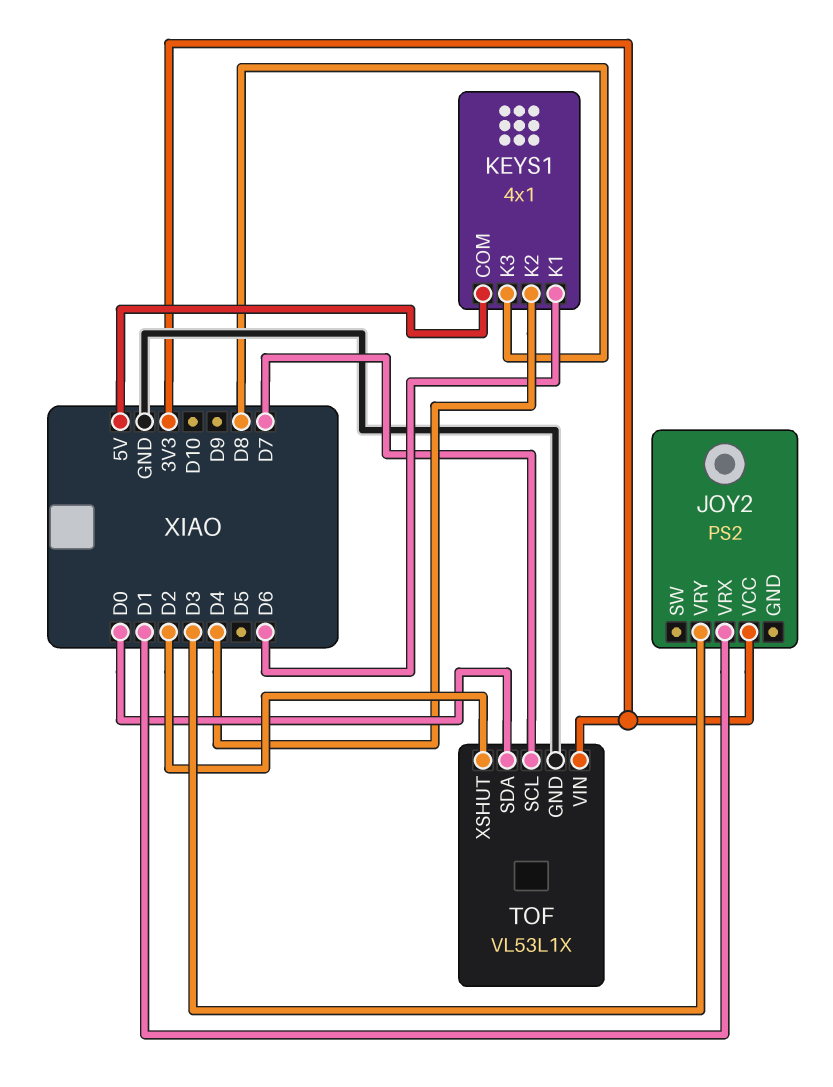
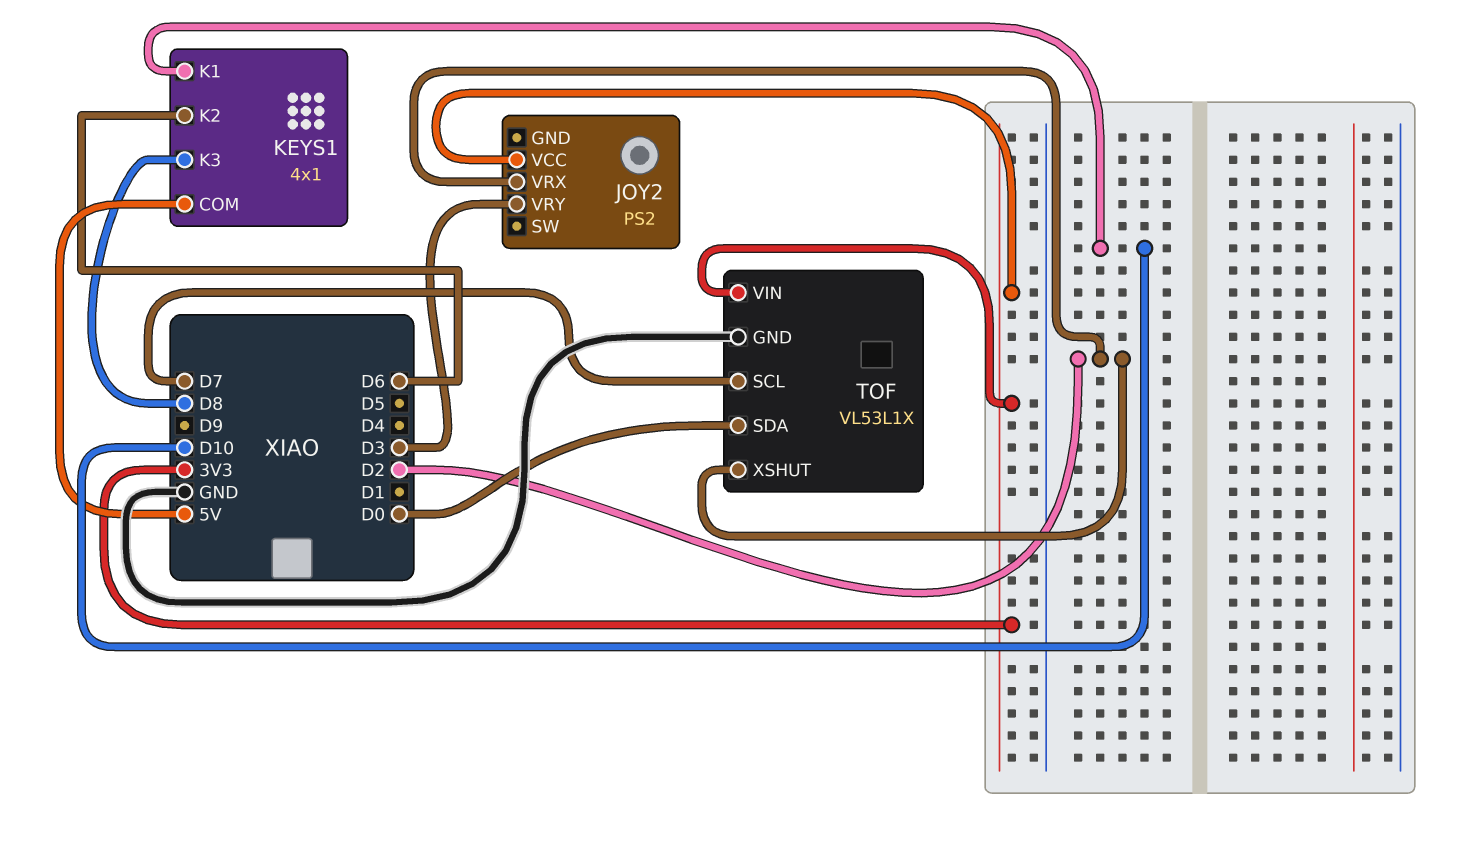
JOY2 pin VRX: D1 -> D2
KEYS1 pin K1: D6 -> D10
KEYS1 pin K2: D4 -> D6

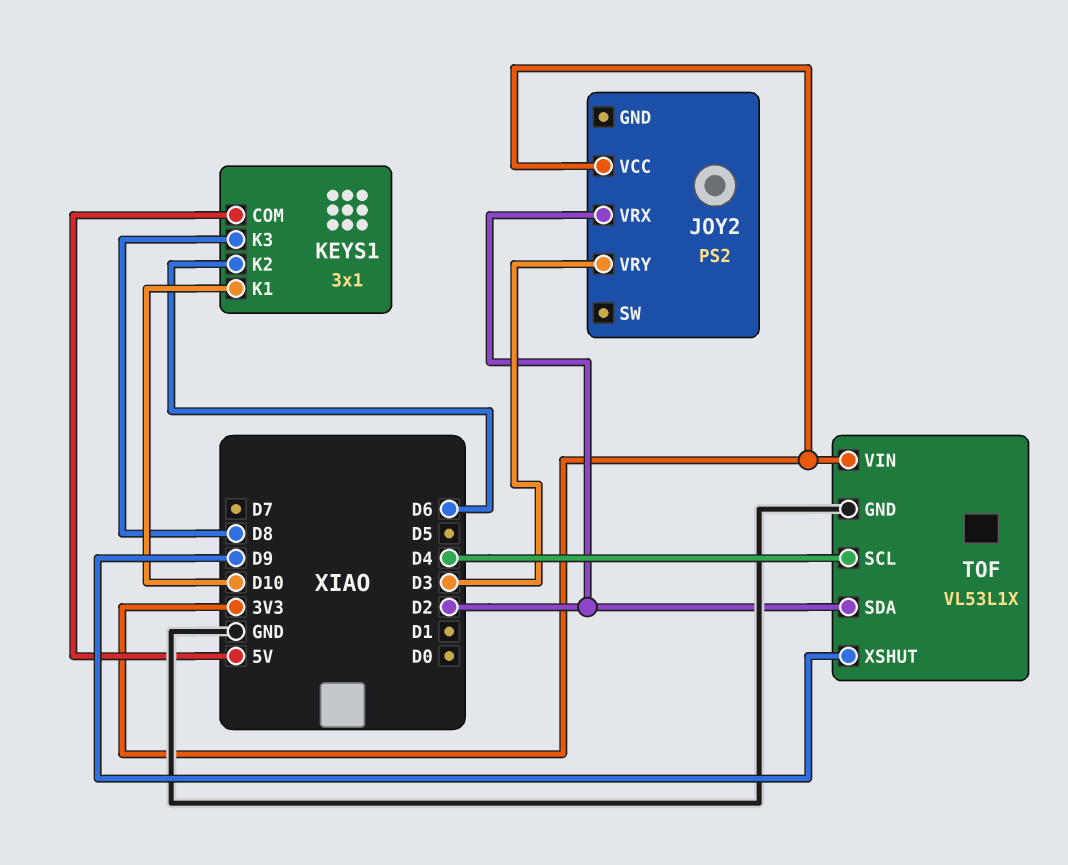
KEYS1: 4x1 -> 3x1
TOF pin SCL: D7 -> D4
TOF pin SDA: D0 -> D2
TOF pin XSHUT: D2 -> D9

